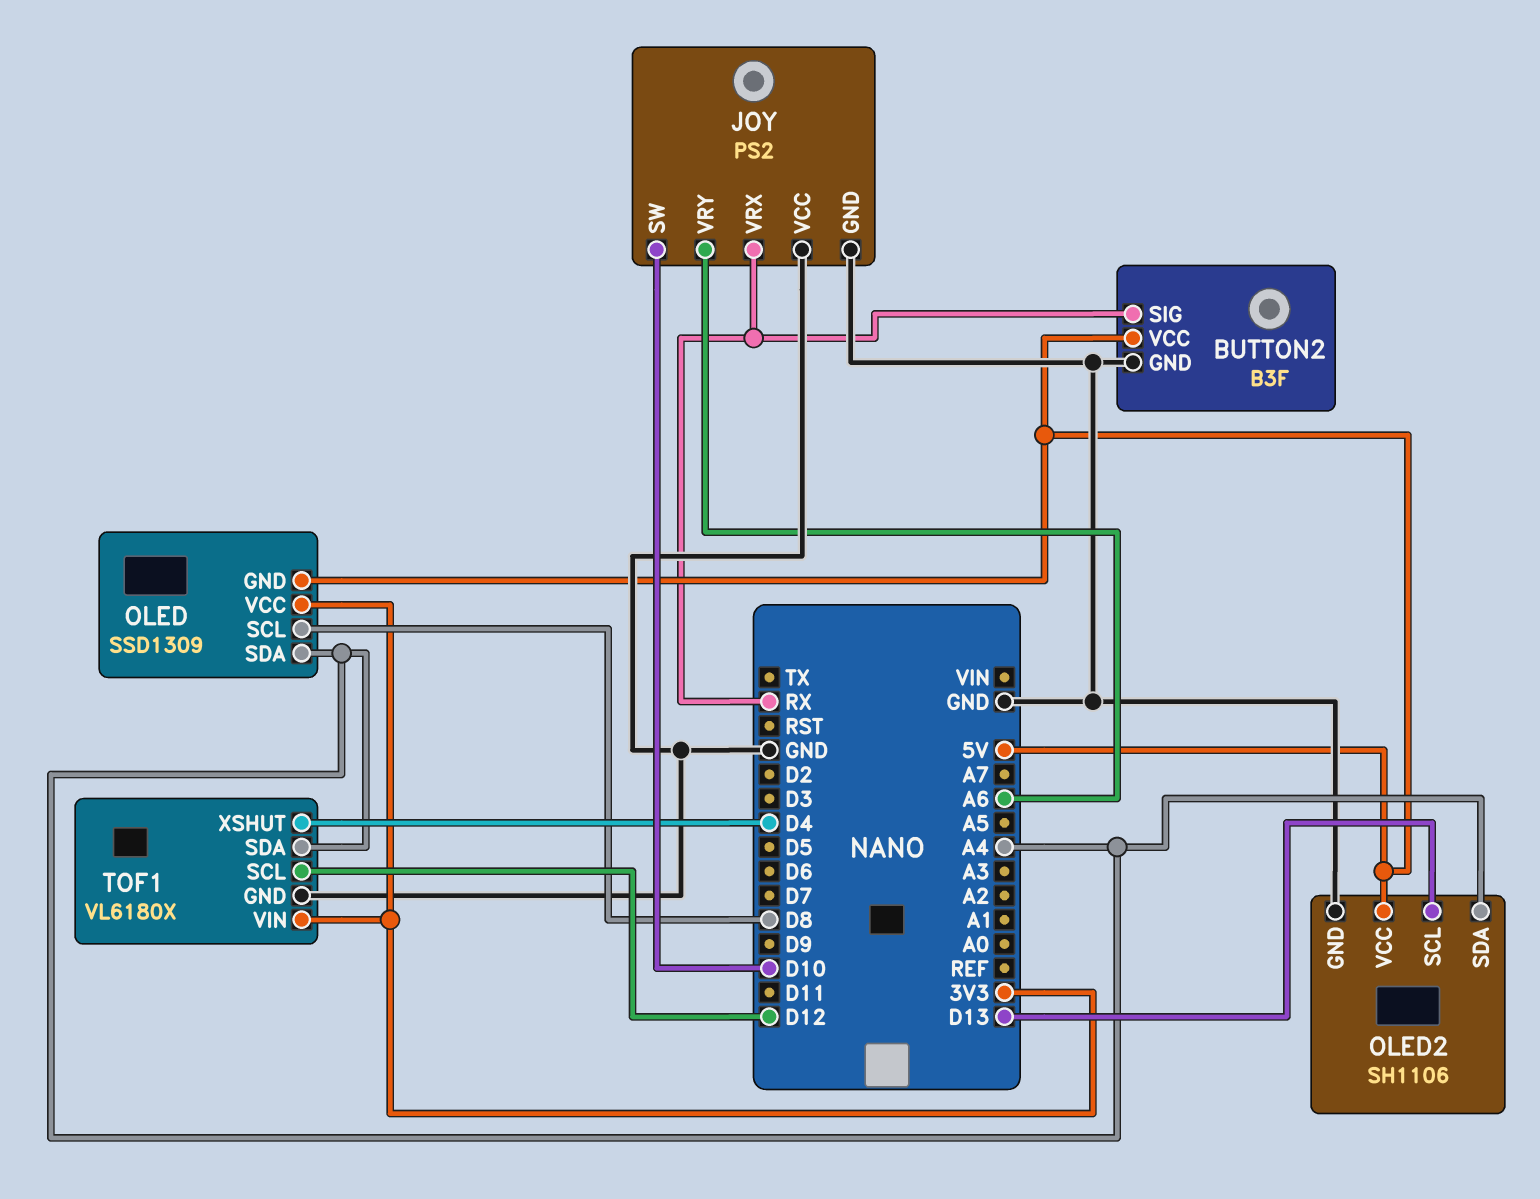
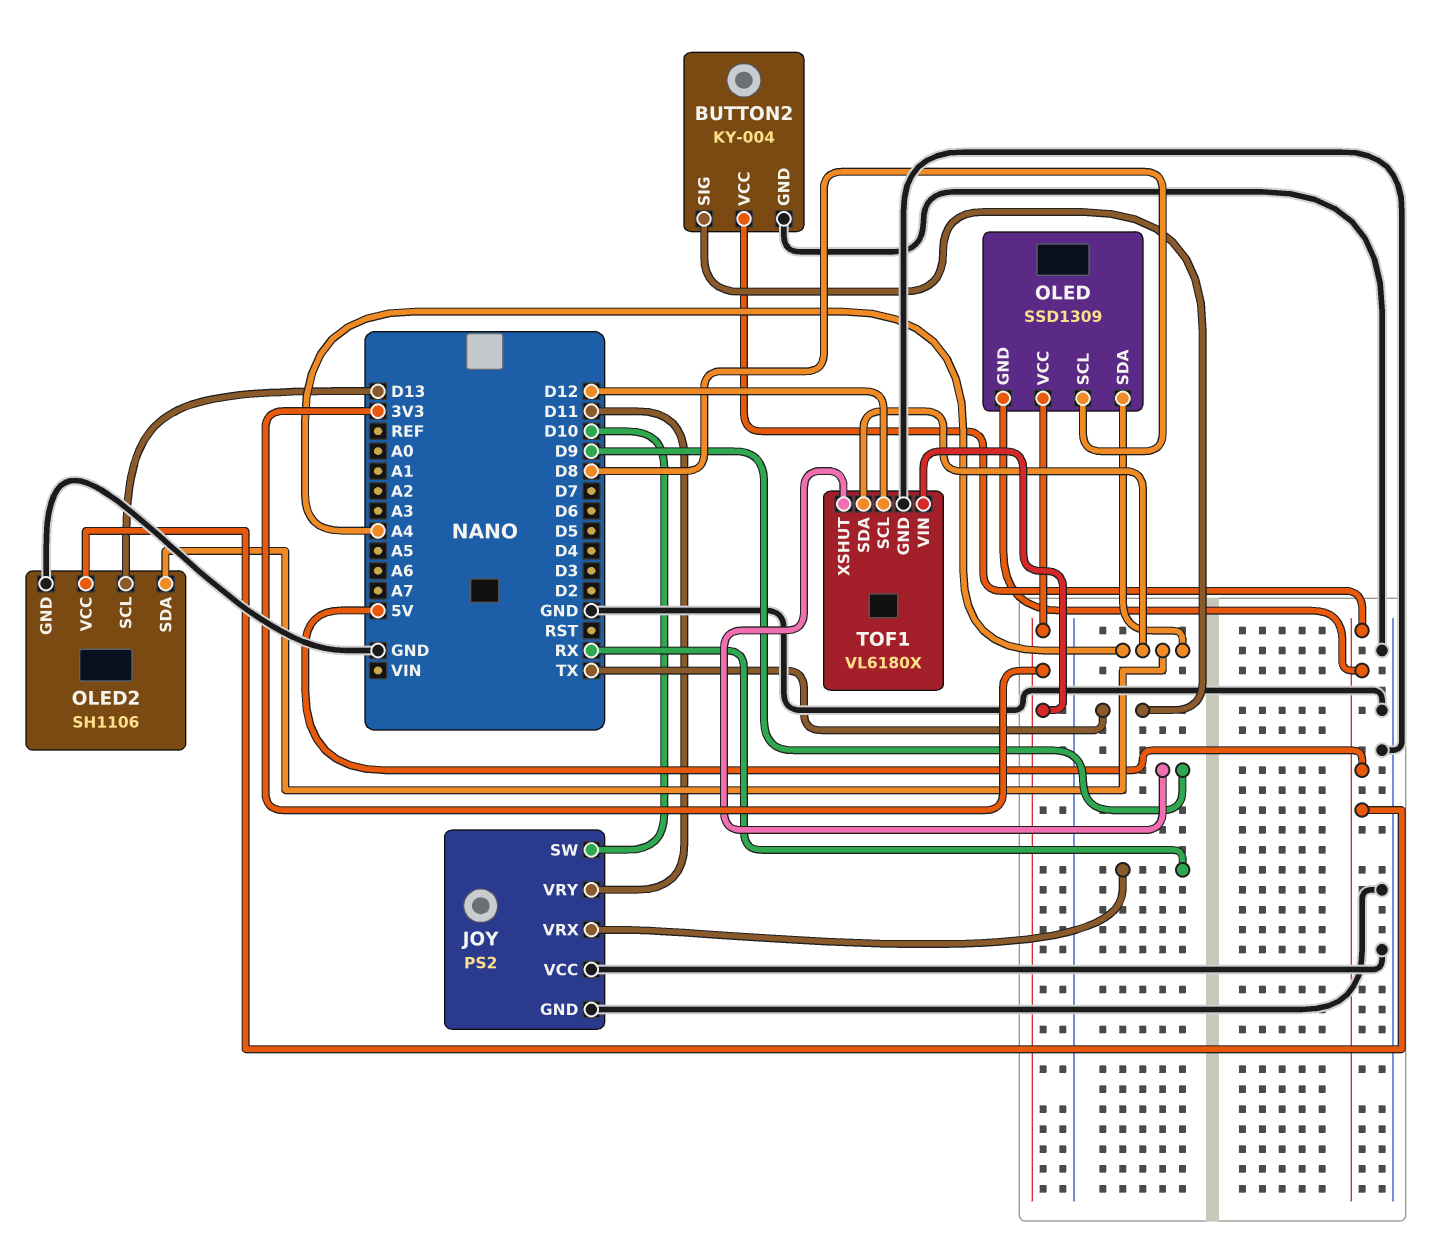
BUTTON2: B3F -> KY-004
BUTTON2 pin SIG: RX -> TX
JOY pin VRY: A6 -> D11
TOF1 pin XSHUT: D4 -> D9

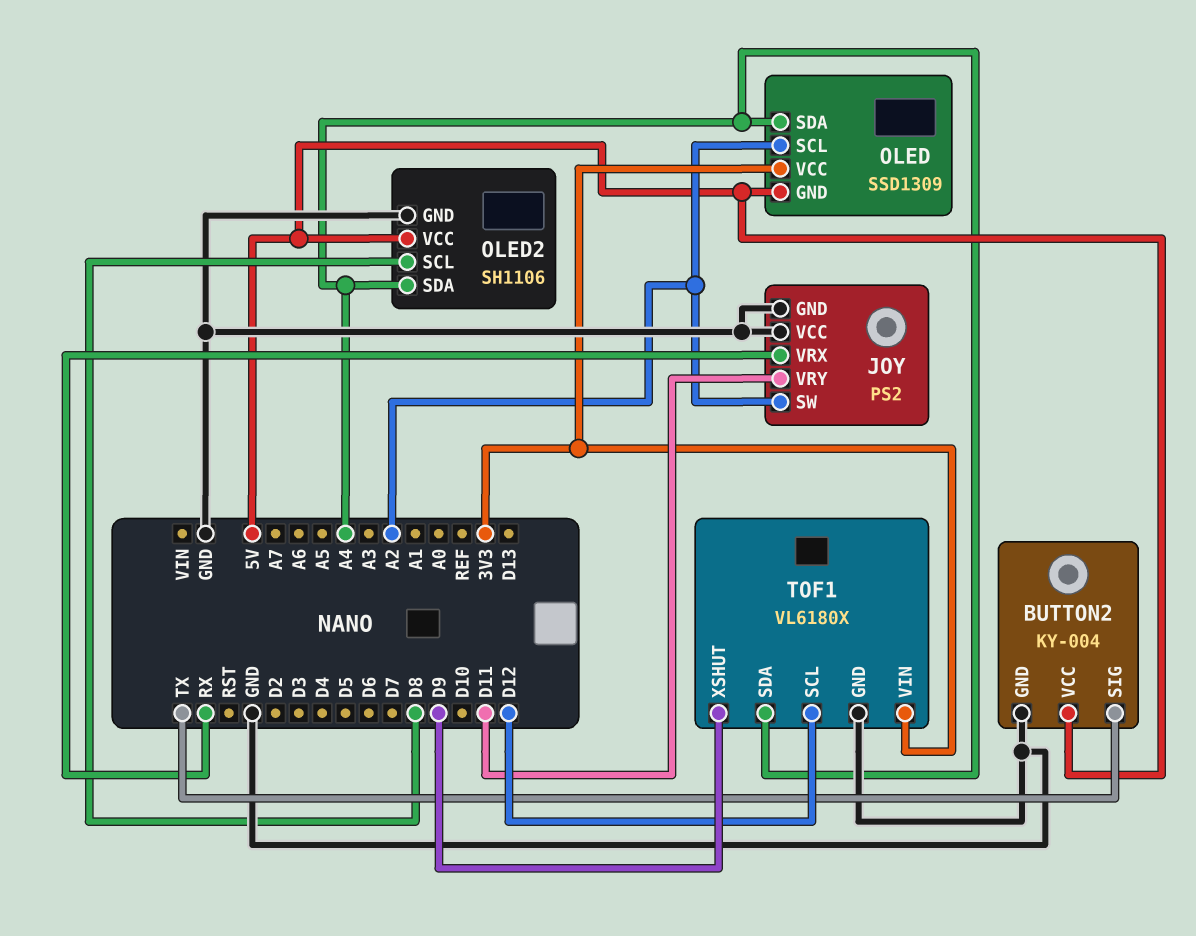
JOY pin SW: D10 -> A2
OLED pin SCL: D8 -> A2
OLED2 pin SCL: D13 -> D8

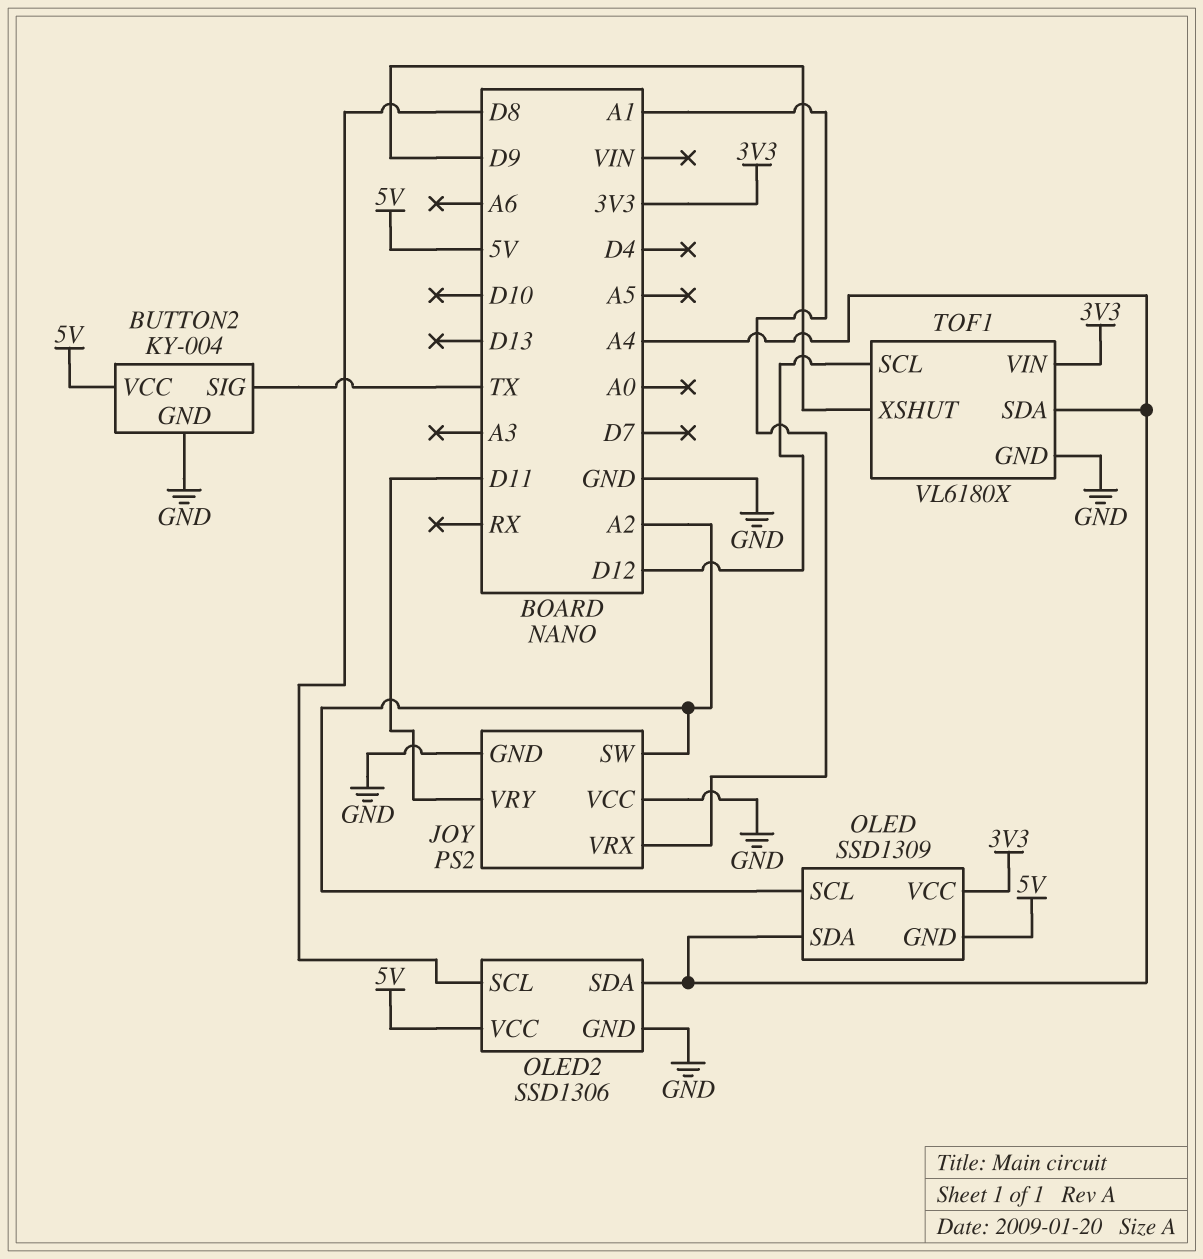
JOY pin VRX: RX -> A1
OLED2: SH1106 -> SSD1306

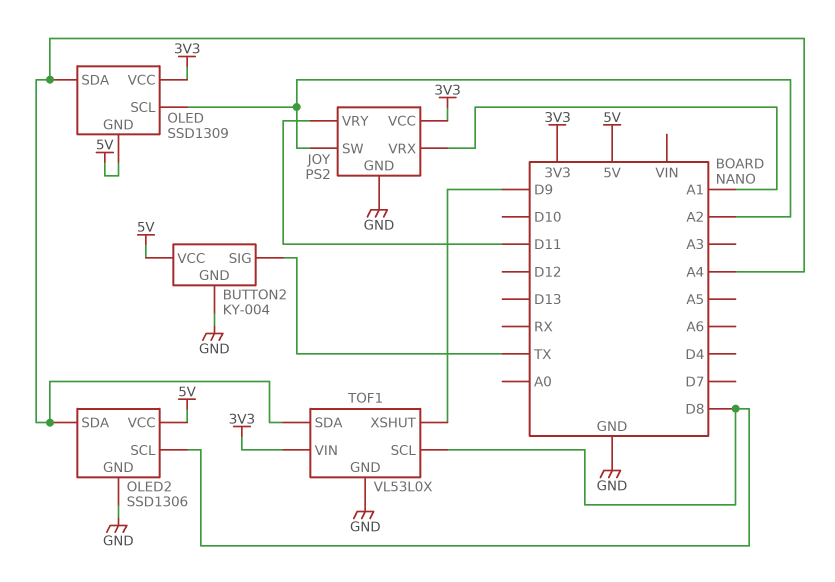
JOY pin VCC: GND -> 3V3
TOF1: VL6180X -> VL53L0X
TOF1 pin SCL: D12 -> D8

